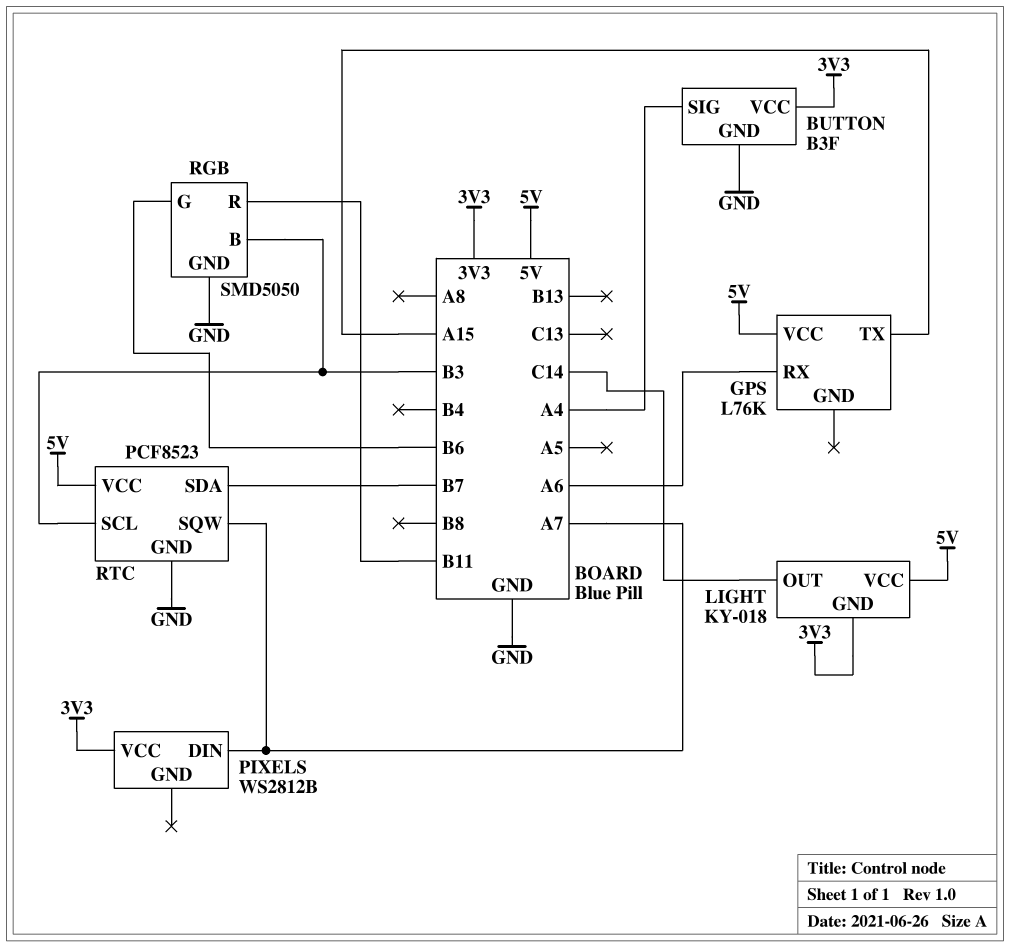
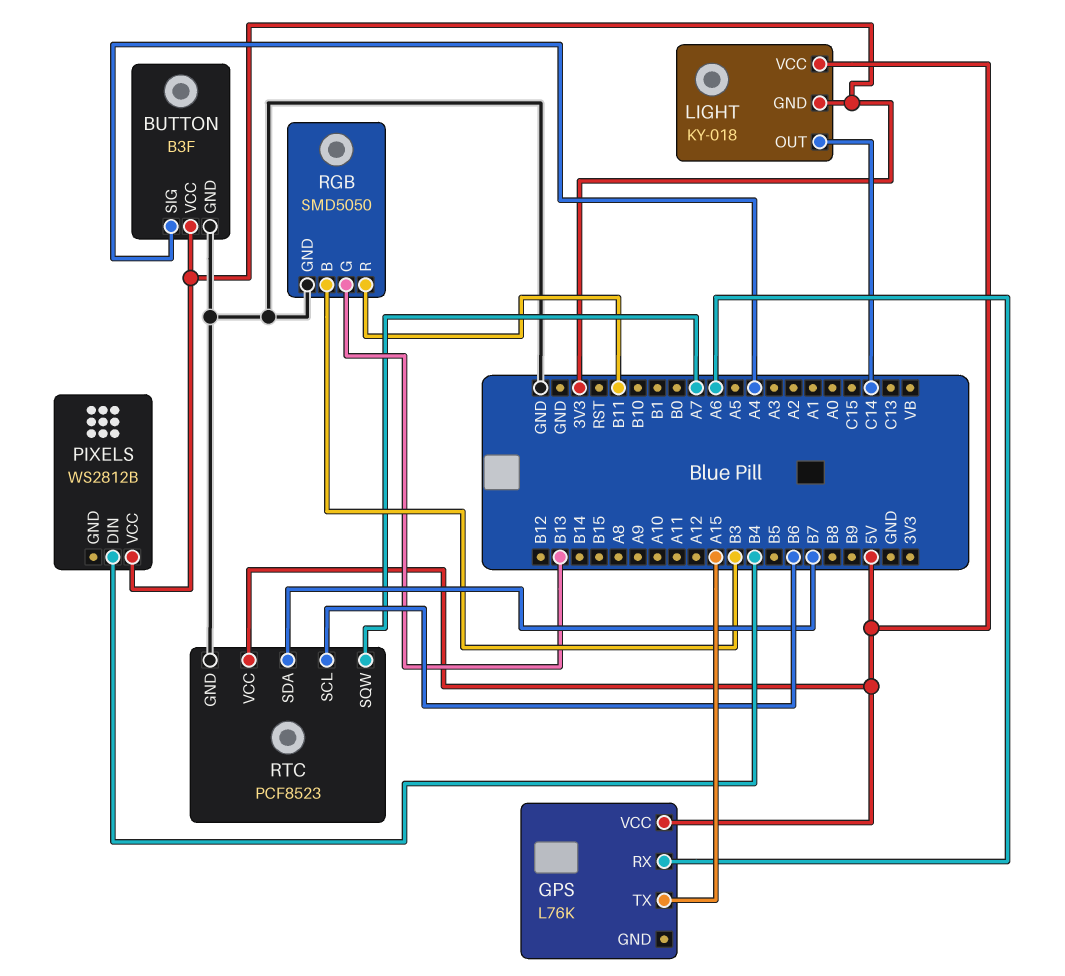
PIXELS pin DIN: A7 -> B4
RGB pin G: B6 -> B13
RTC pin SCL: B3 -> B6

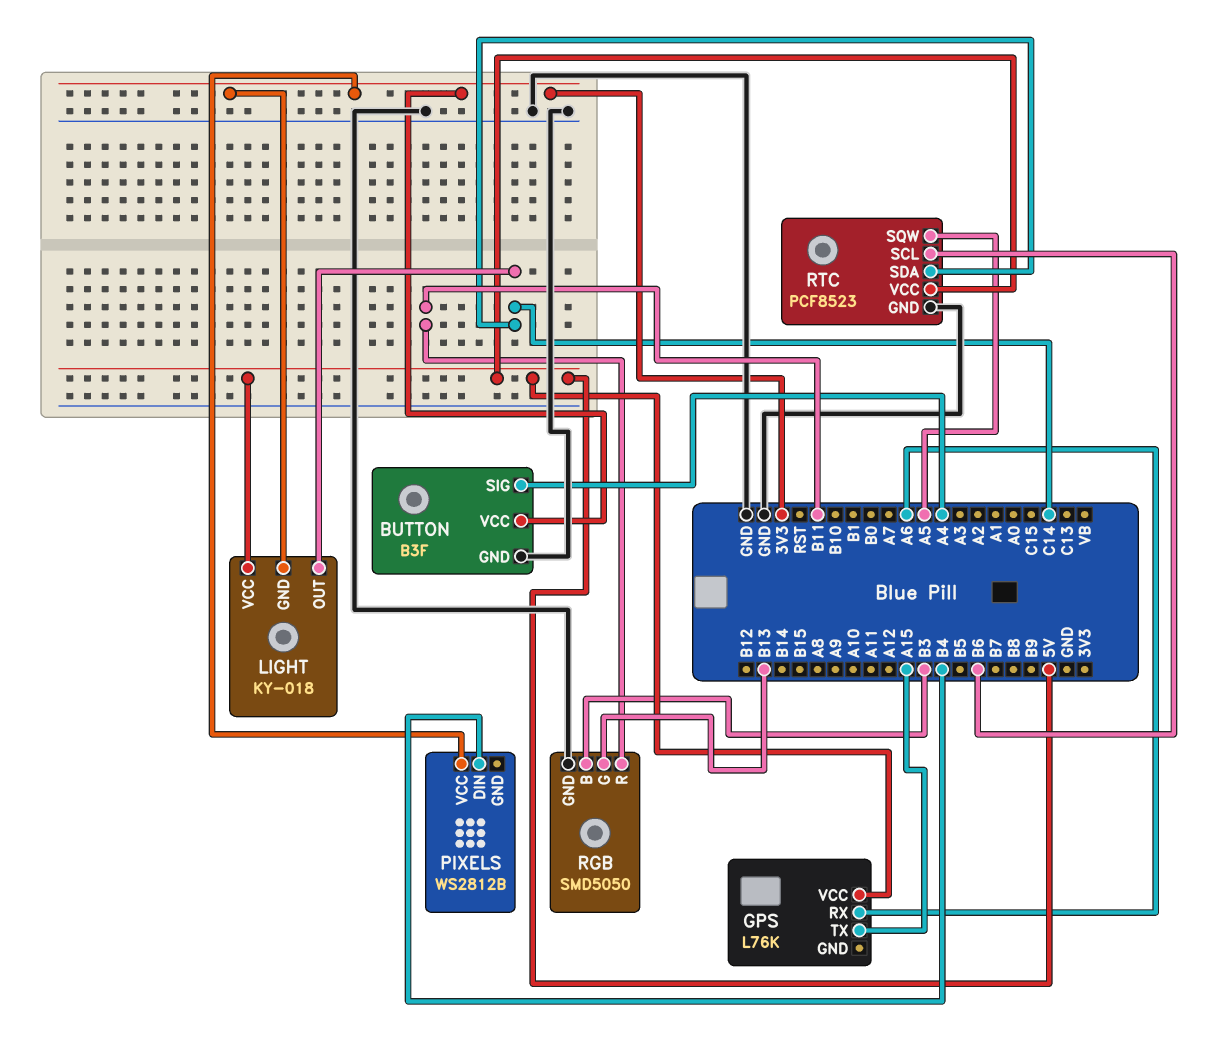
RTC pin SDA: B7 -> C14
RTC pin SQW: A7 -> A5

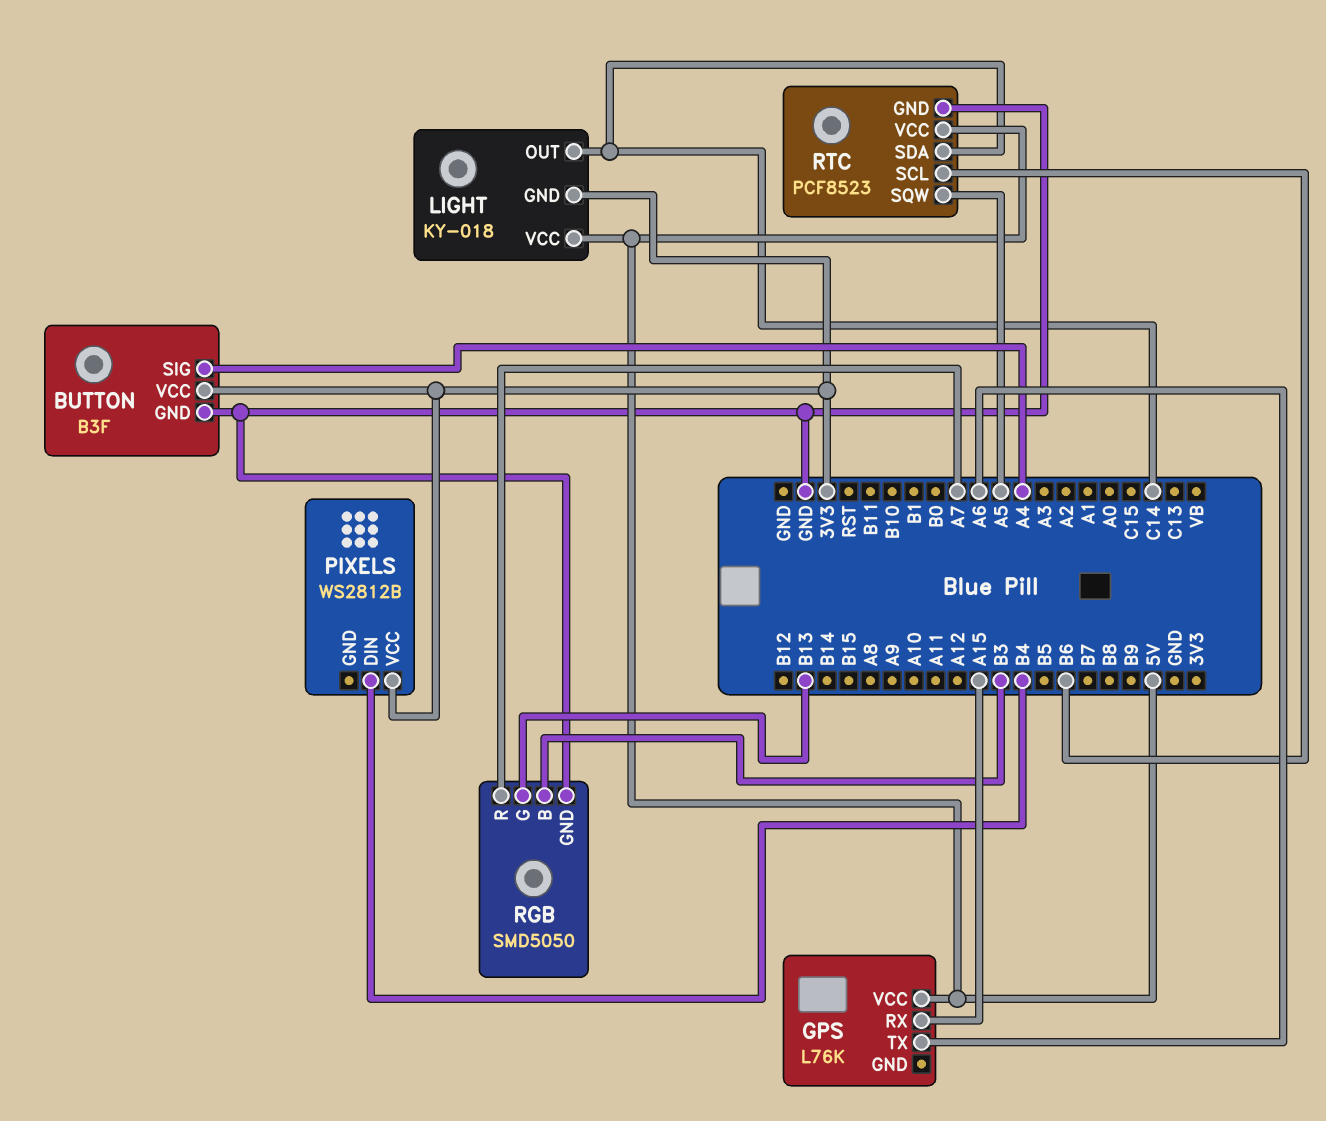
GPS pin RX: A6 -> A15
GPS pin TX: A15 -> A6
RGB pin R: B11 -> A7

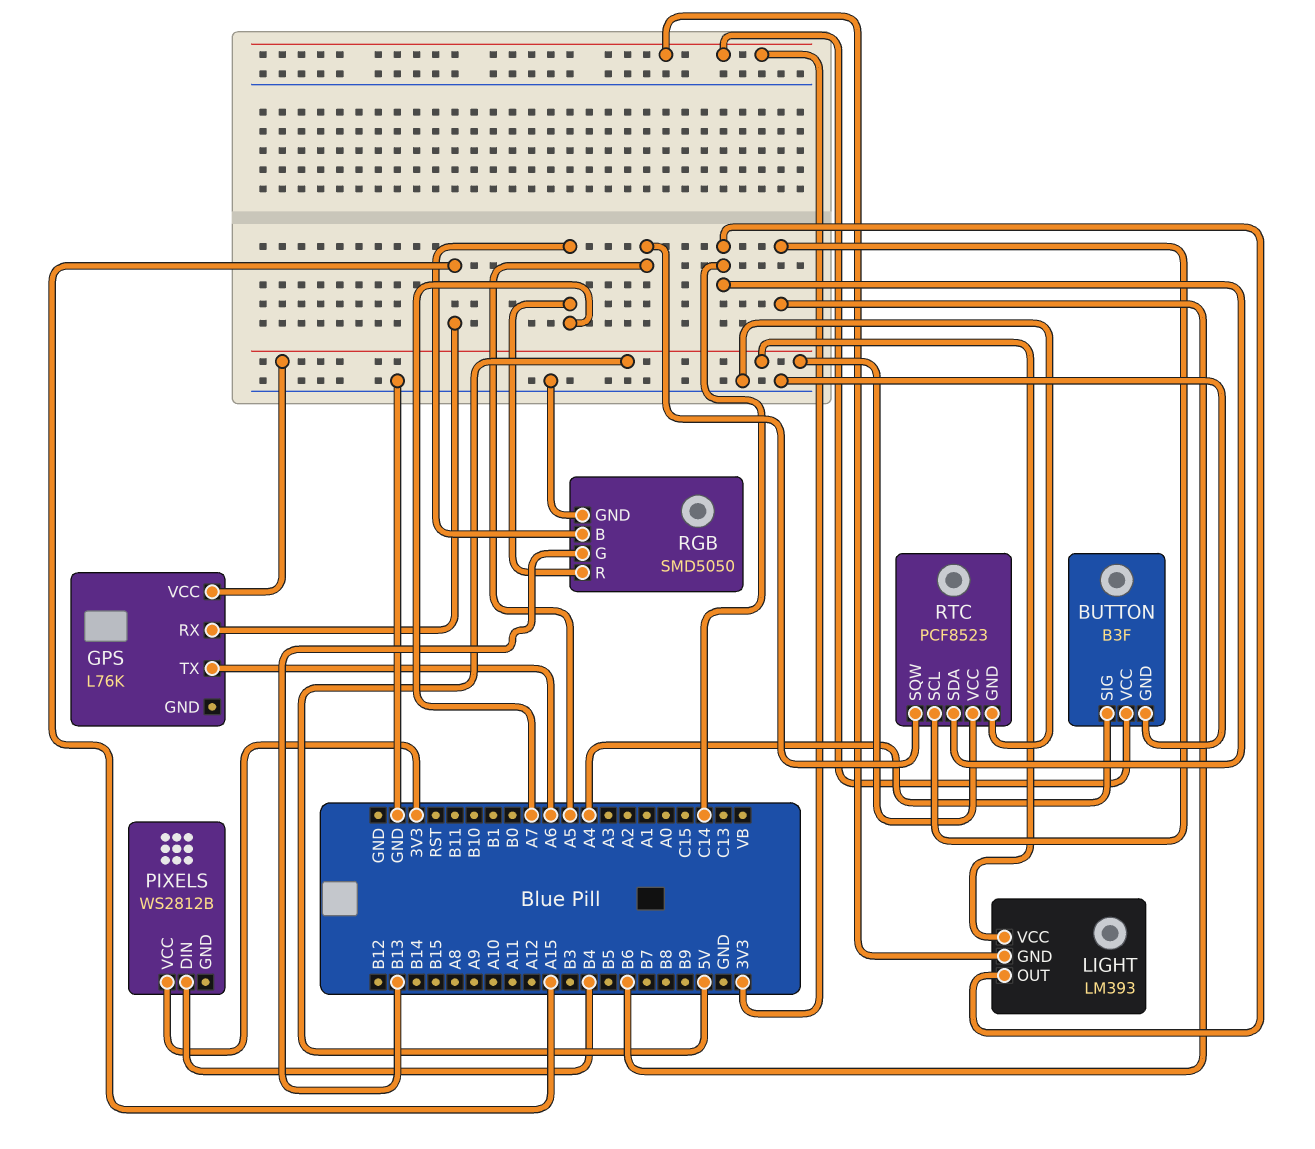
LIGHT: KY-018 -> LM393
RGB pin B: B3 -> A7

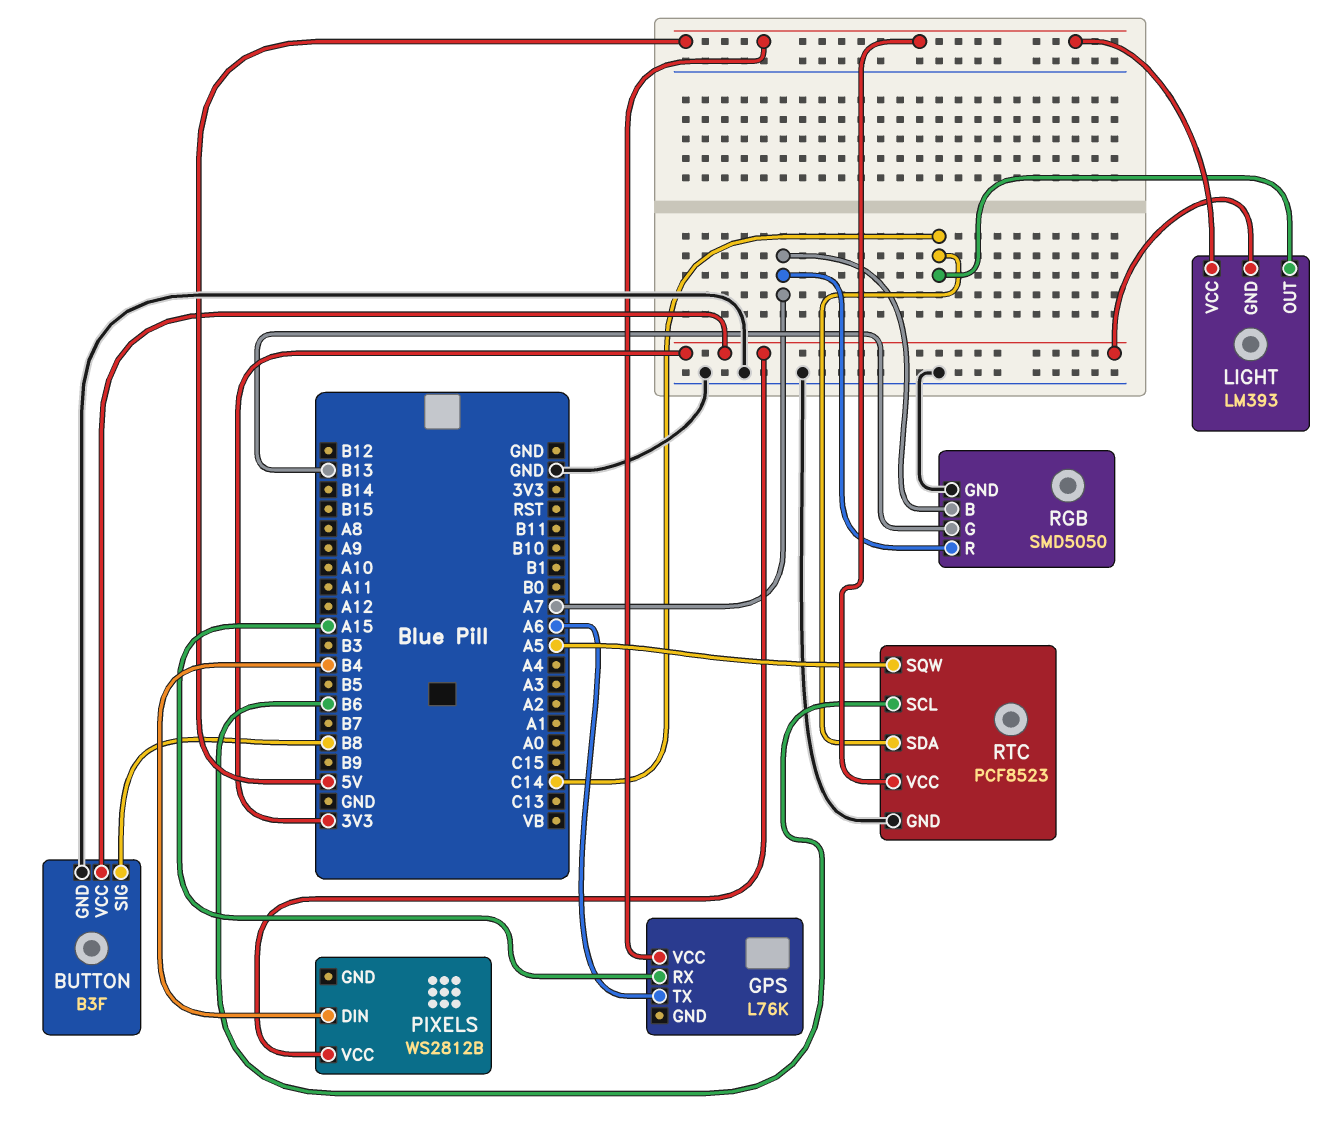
BUTTON pin SIG: A4 -> B8

